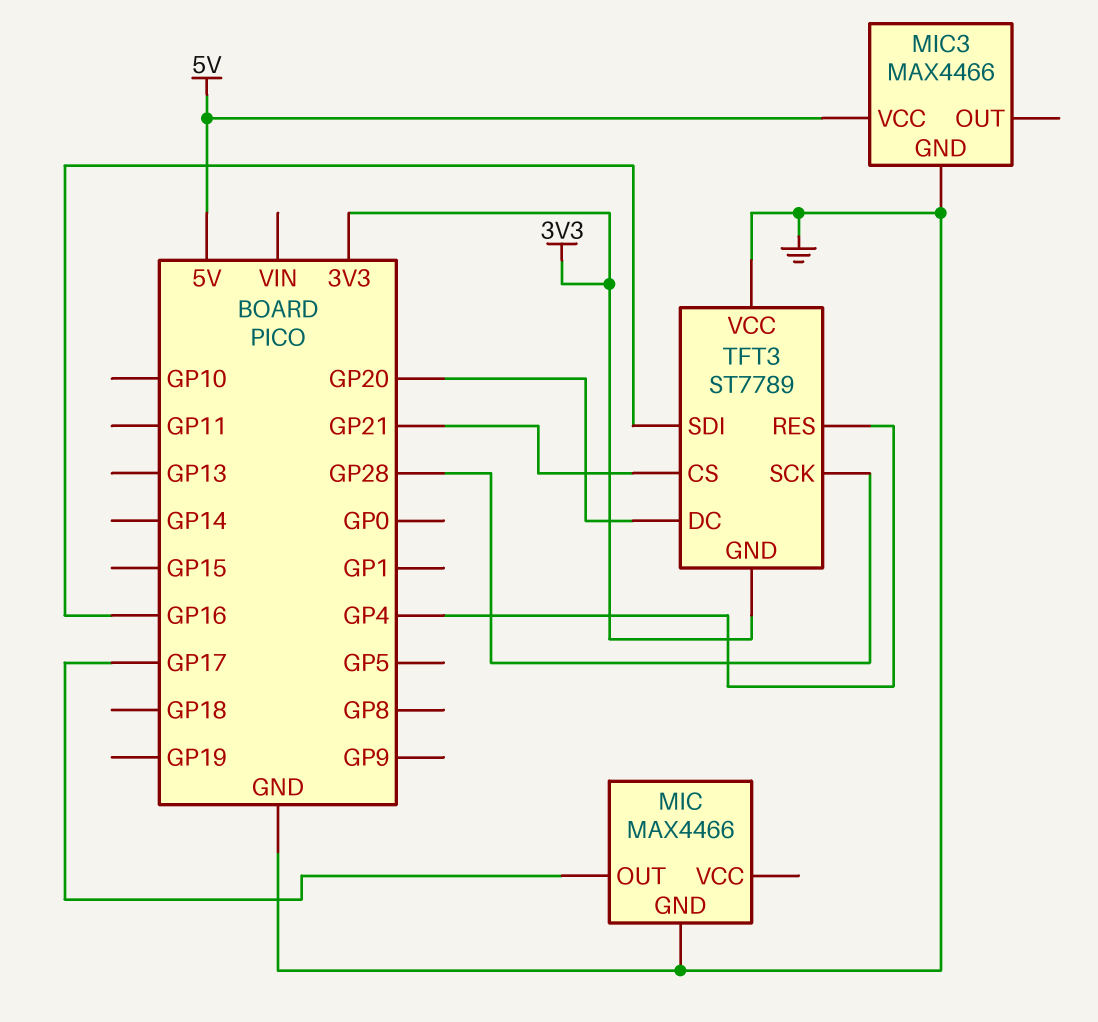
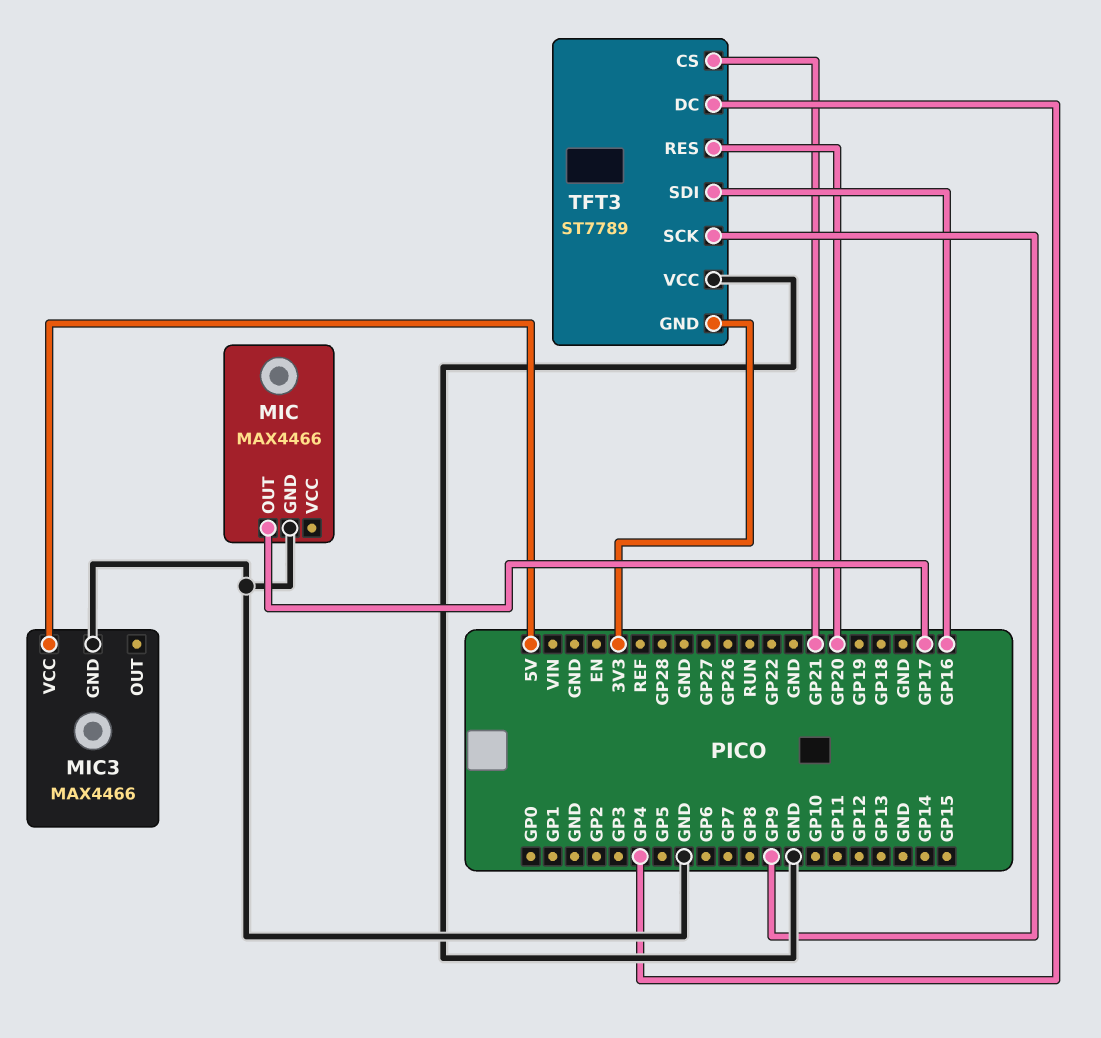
TFT3 pin DC: GP20 -> GP4
TFT3 pin RES: GP4 -> GP20
TFT3 pin SCK: GP28 -> GP9

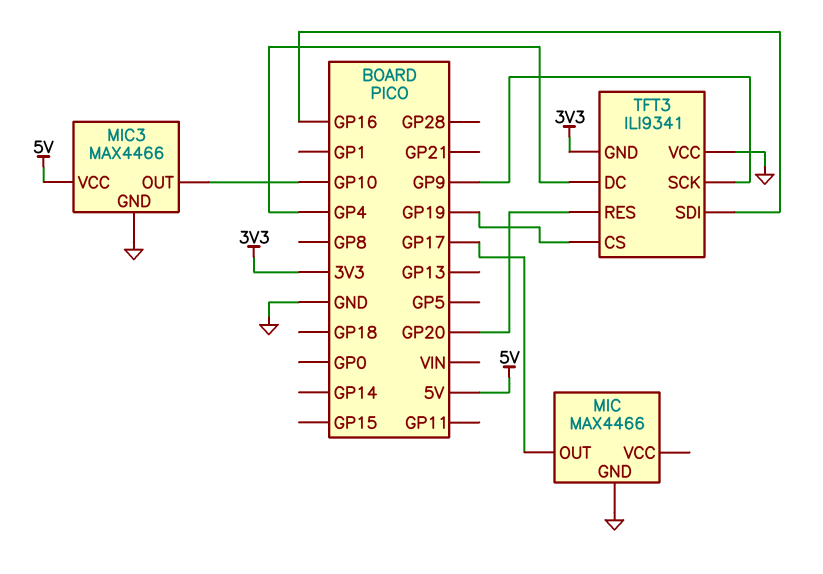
MIC3 pin OUT: none -> GP10
TFT3: ST7789 -> ILI9341
TFT3 pin CS: GP21 -> GP19

